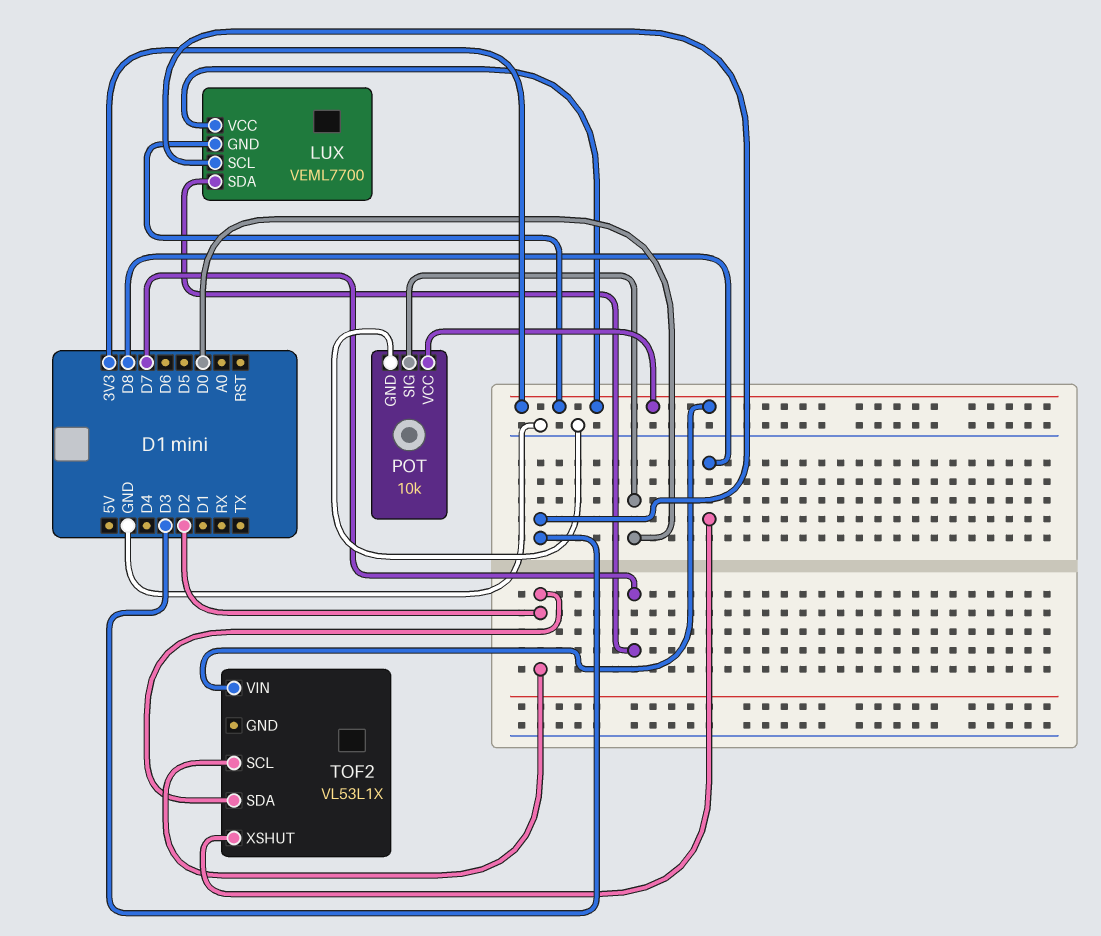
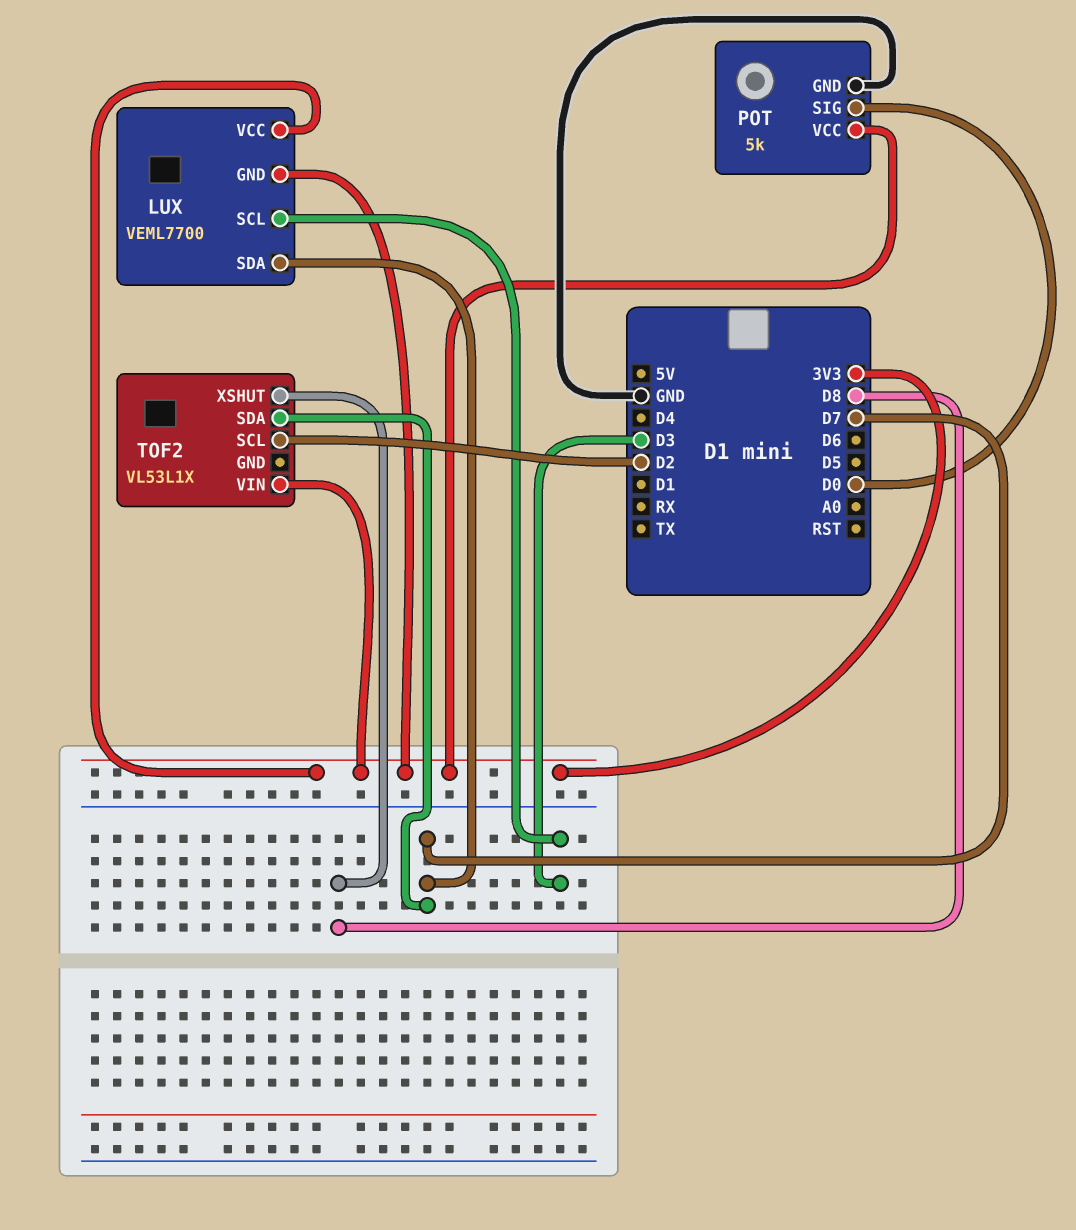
POT: 10k -> 5k
TOF2 pin SDA: D2 -> D7

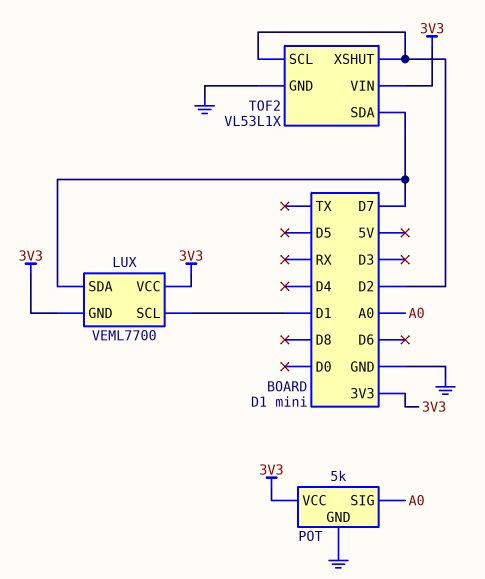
LUX pin SCL: D3 -> D1
POT pin SIG: D0 -> A0
TOF2 pin GND: none -> GND
TOF2 pin XSHUT: D8 -> D2

